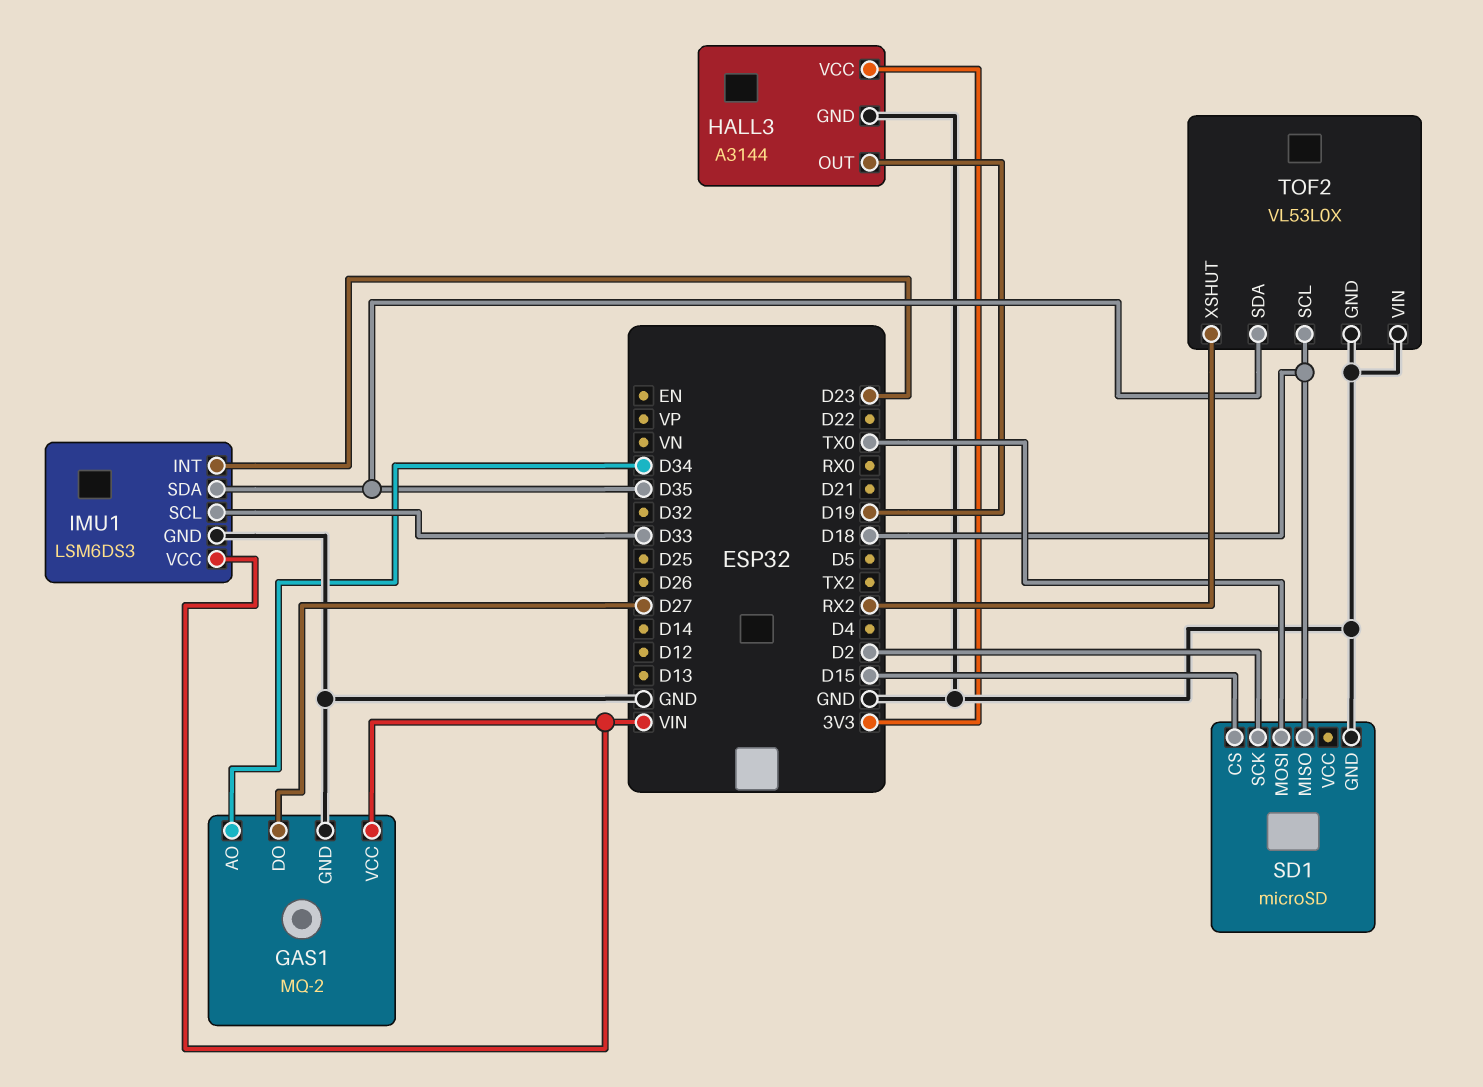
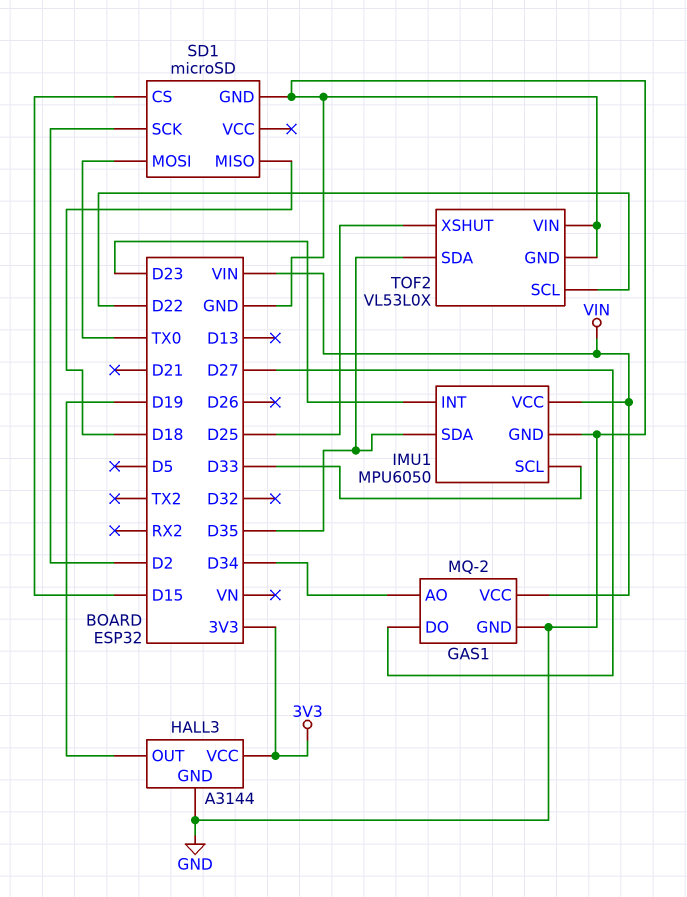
IMU1: LSM6DS3 -> MPU6050
TOF2 pin SCL: D18 -> D22
TOF2 pin XSHUT: RX2 -> D25

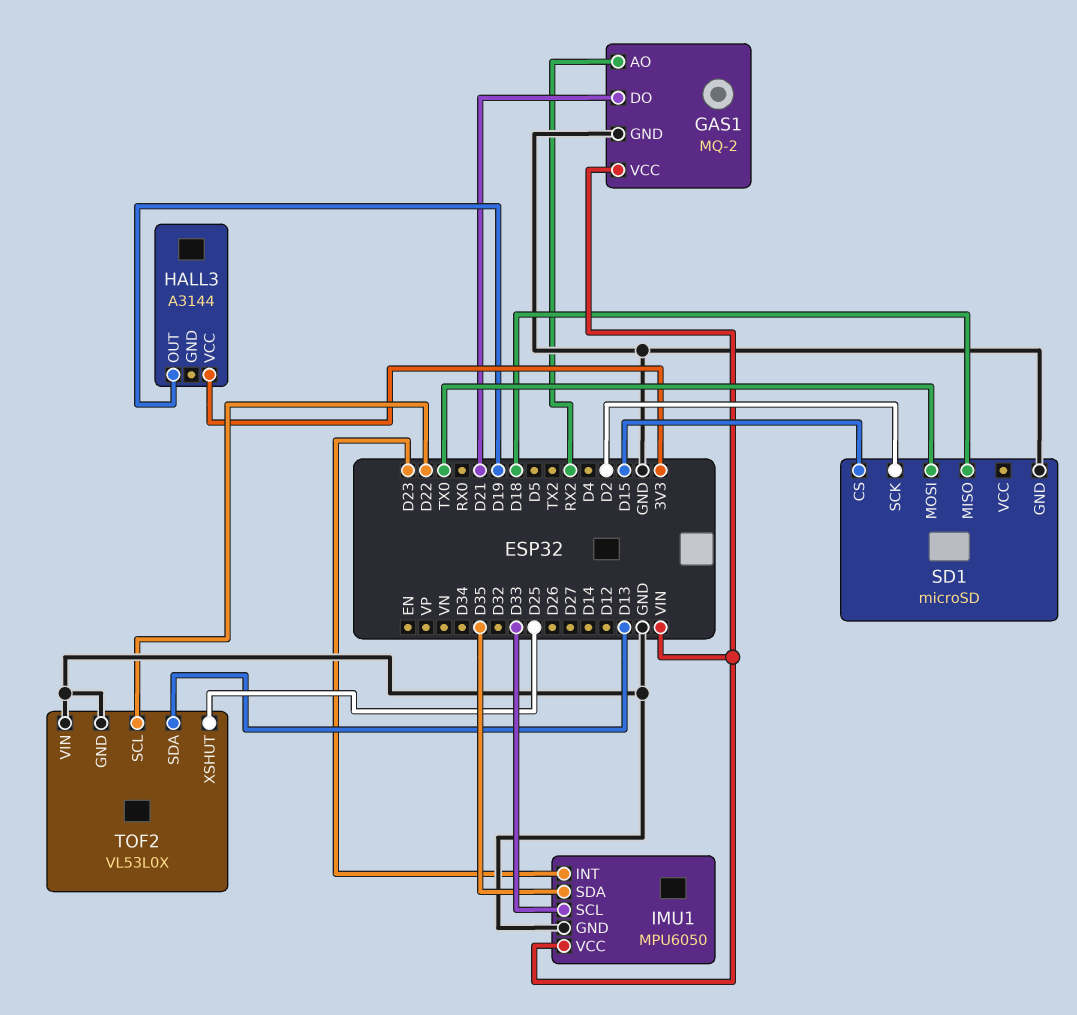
GAS1 pin AO: D34 -> RX2
GAS1 pin DO: D27 -> D21
HALL3 pin GND: GND -> none
TOF2 pin SDA: D35 -> D13

